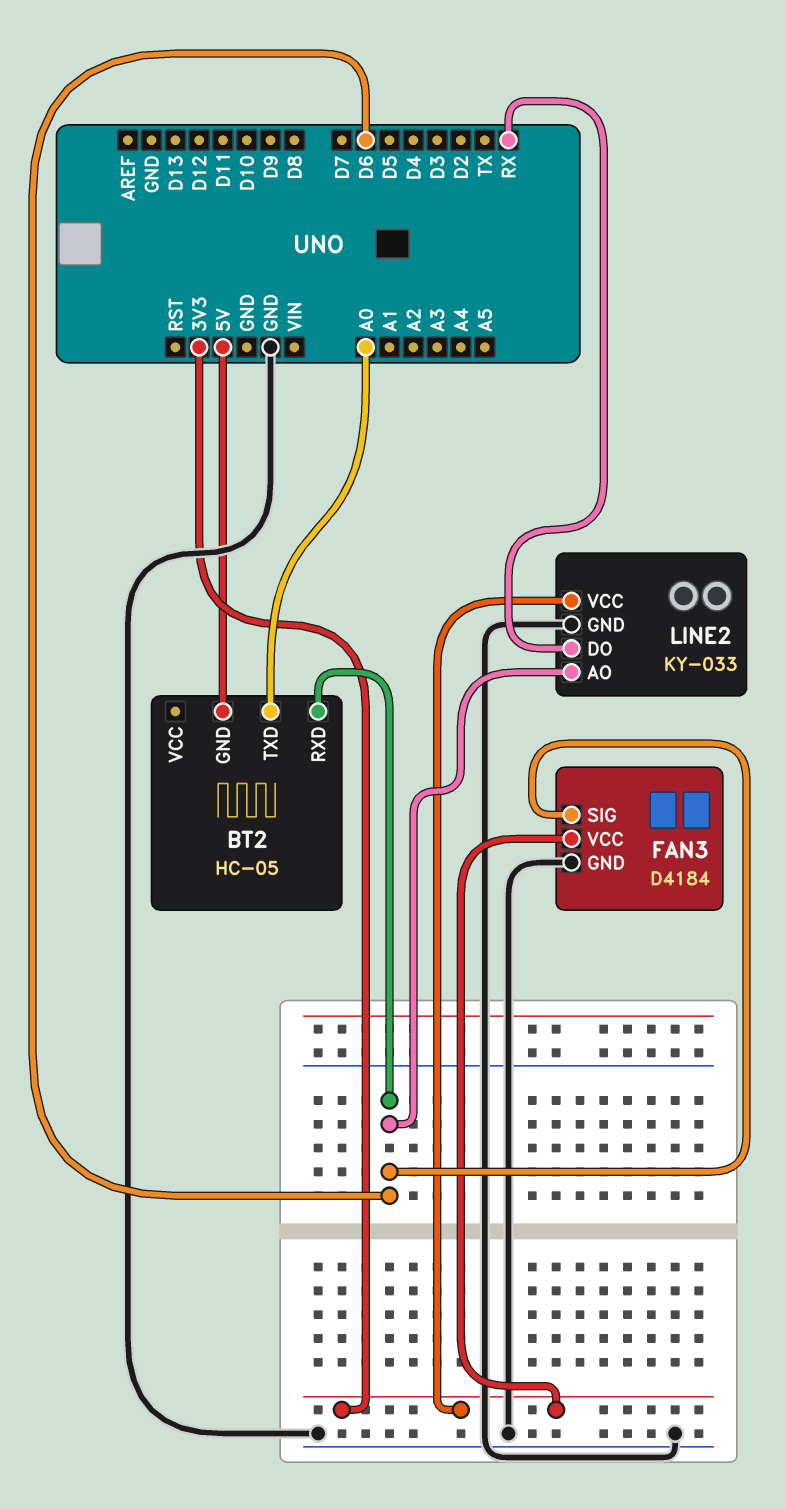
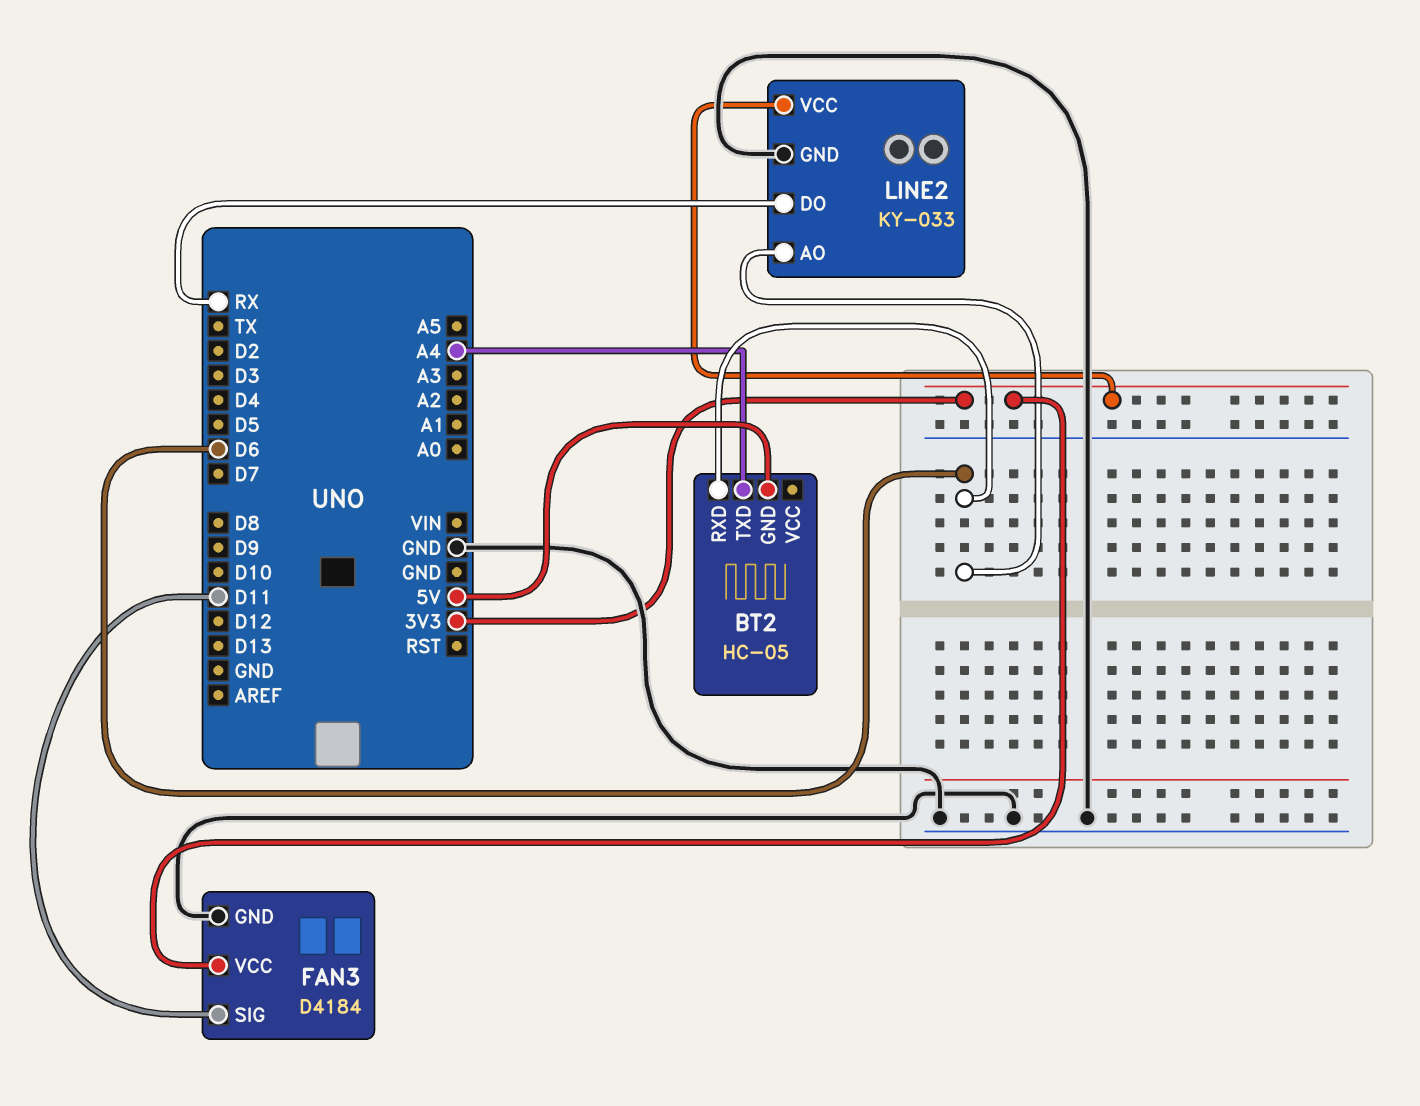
BT2 pin TXD: A0 -> A4
FAN3 pin SIG: D6 -> D11

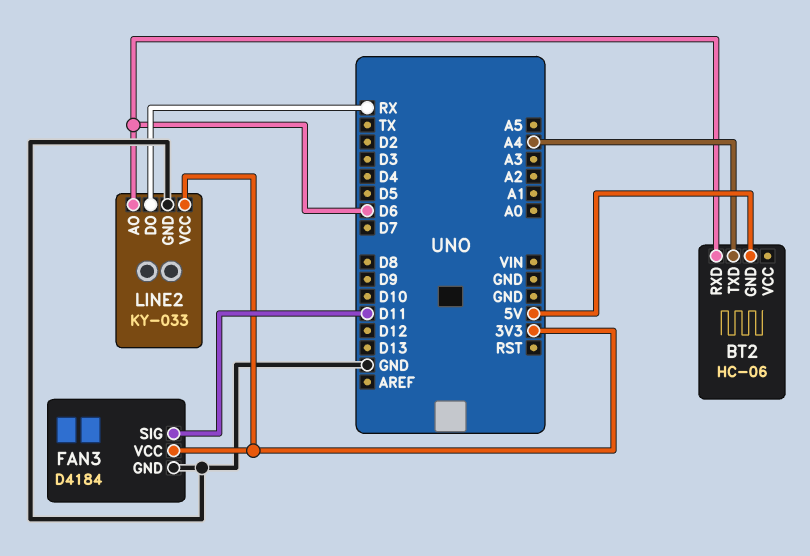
BT2: HC-05 -> HC-06

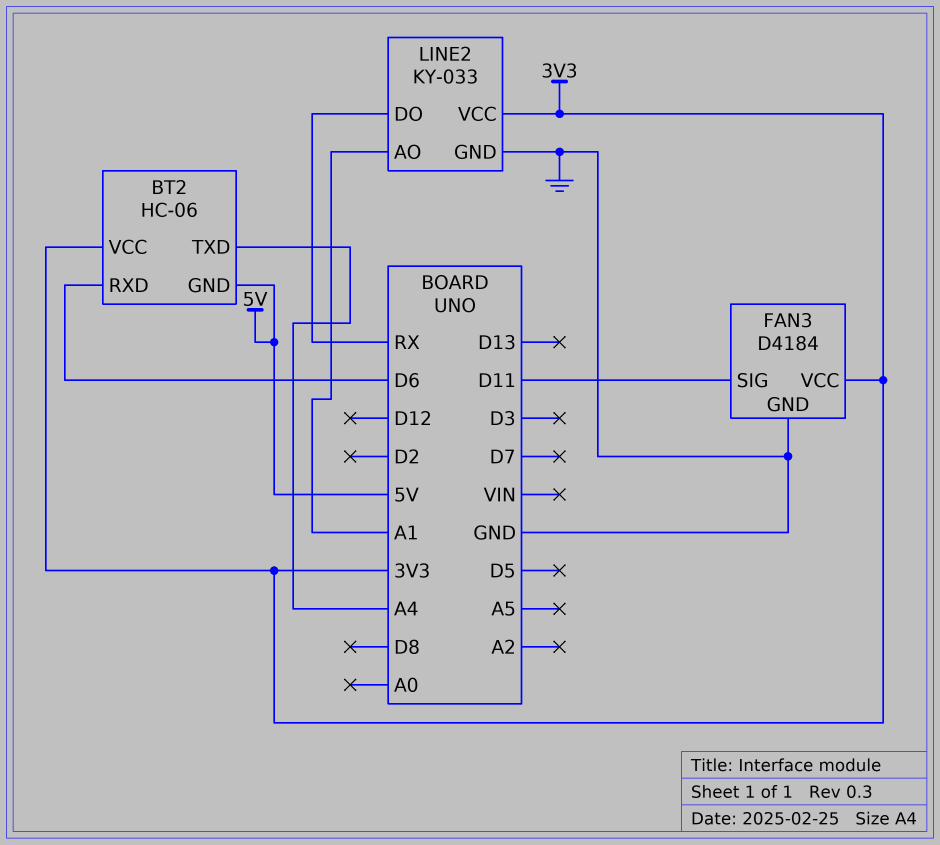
BT2 pin VCC: none -> 3V3
LINE2 pin AO: D6 -> A1

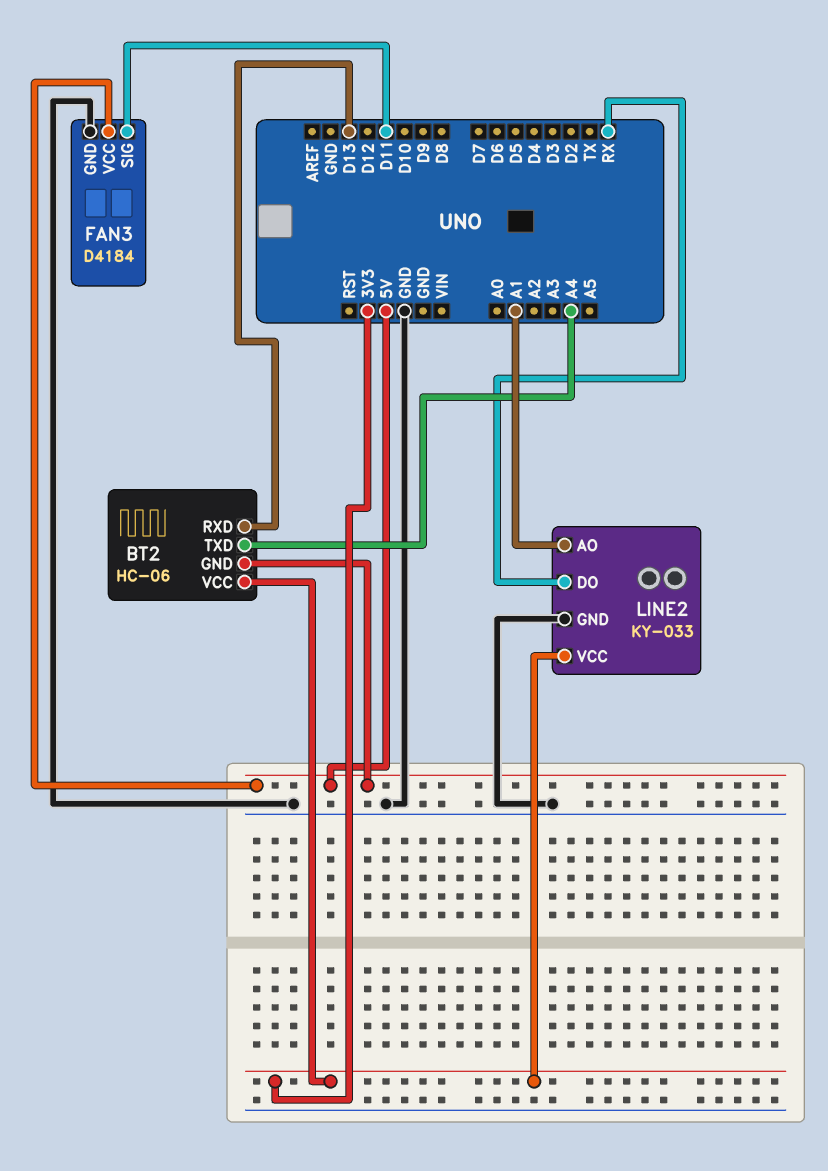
BT2 pin RXD: D6 -> D13
FAN3 pin VCC: 3V3 -> 5V

